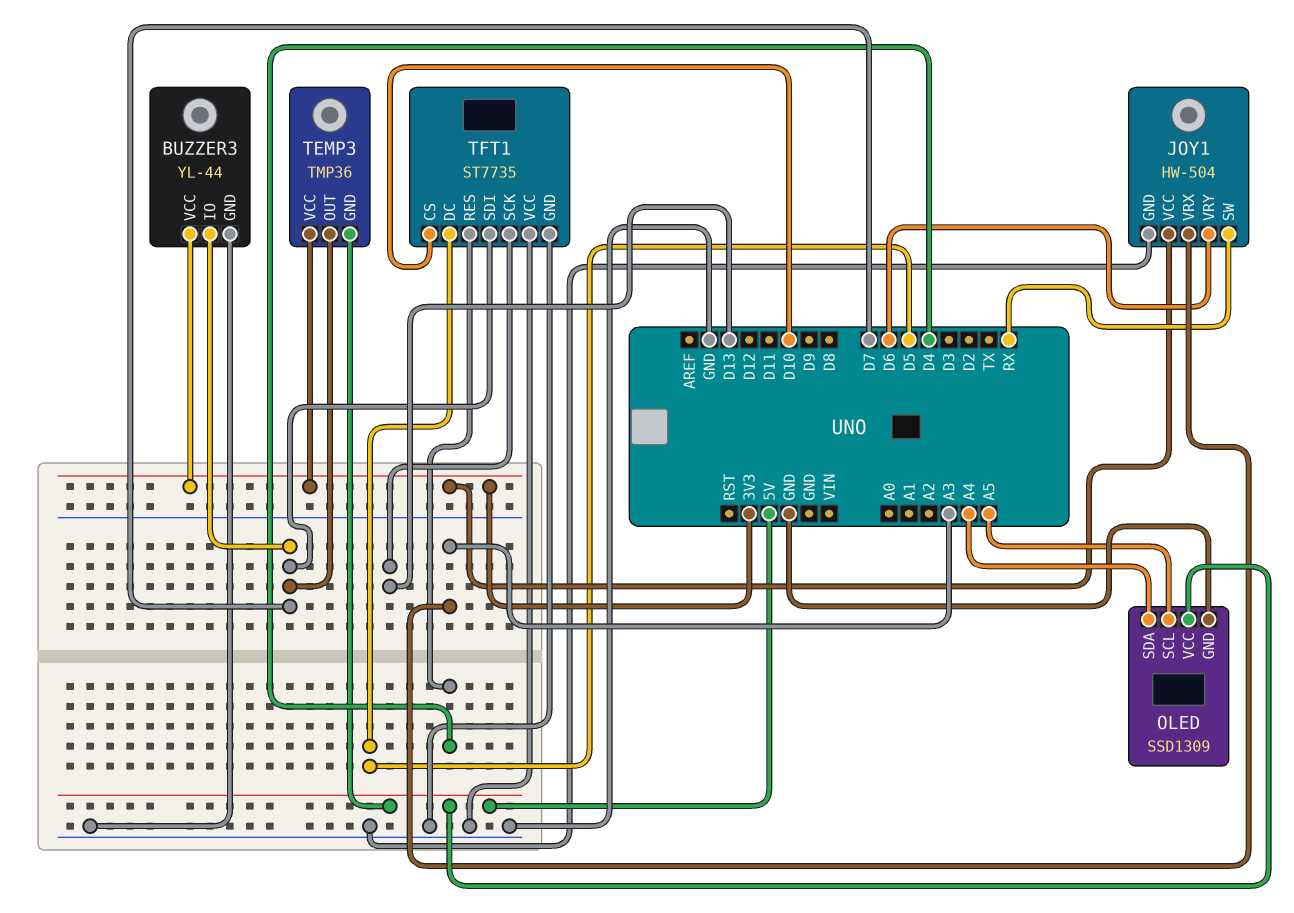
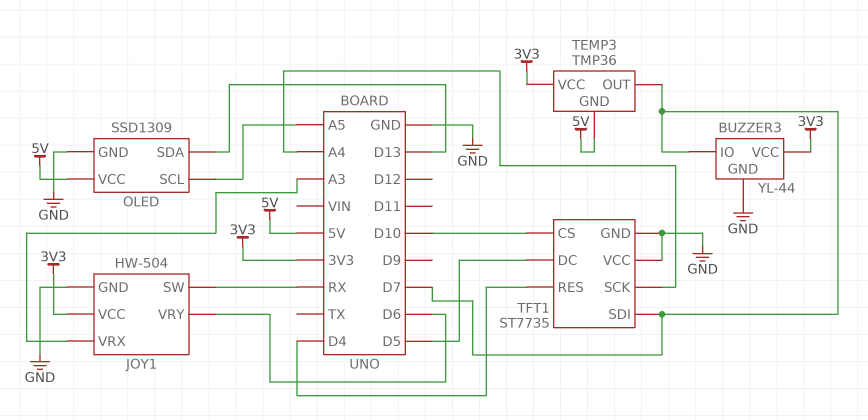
OLED pin SDA: A4 -> D13
TFT1 pin SCK: D13 -> A4

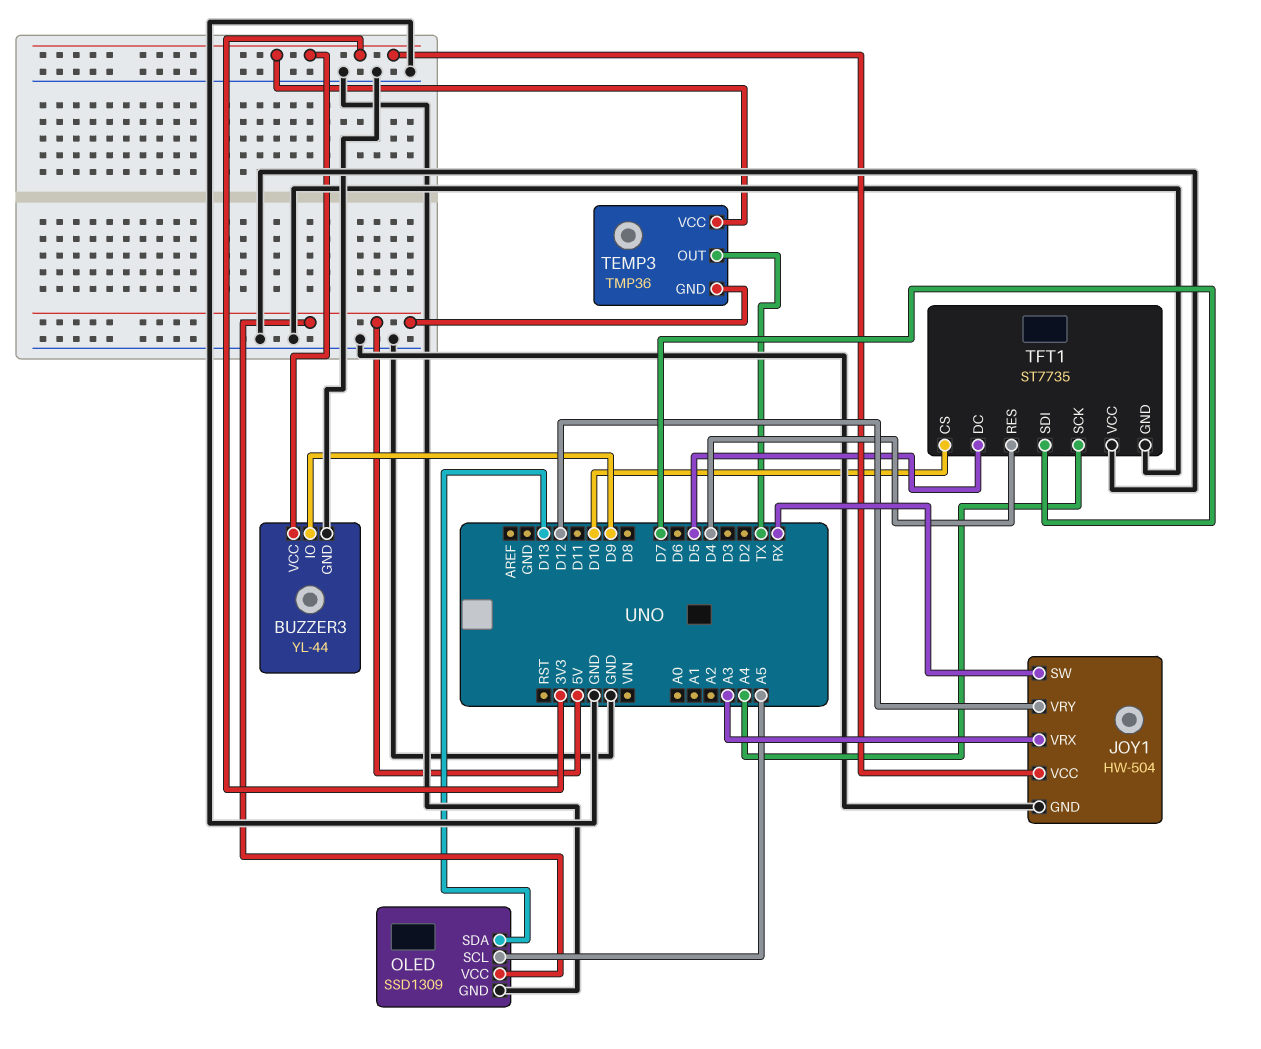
BUZZER3 pin IO: D7 -> D9
JOY1 pin VRY: D6 -> D12
TEMP3 pin OUT: D7 -> TX

